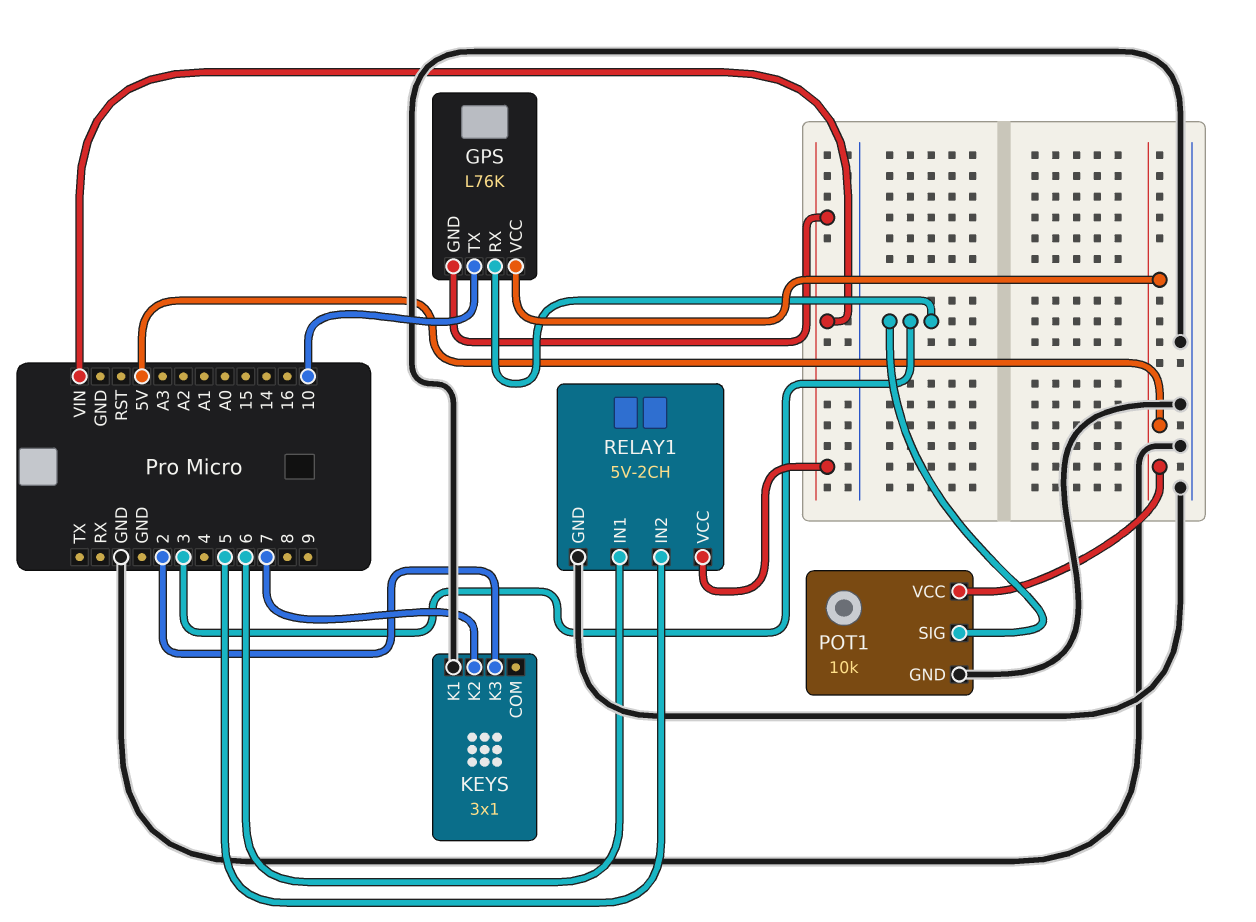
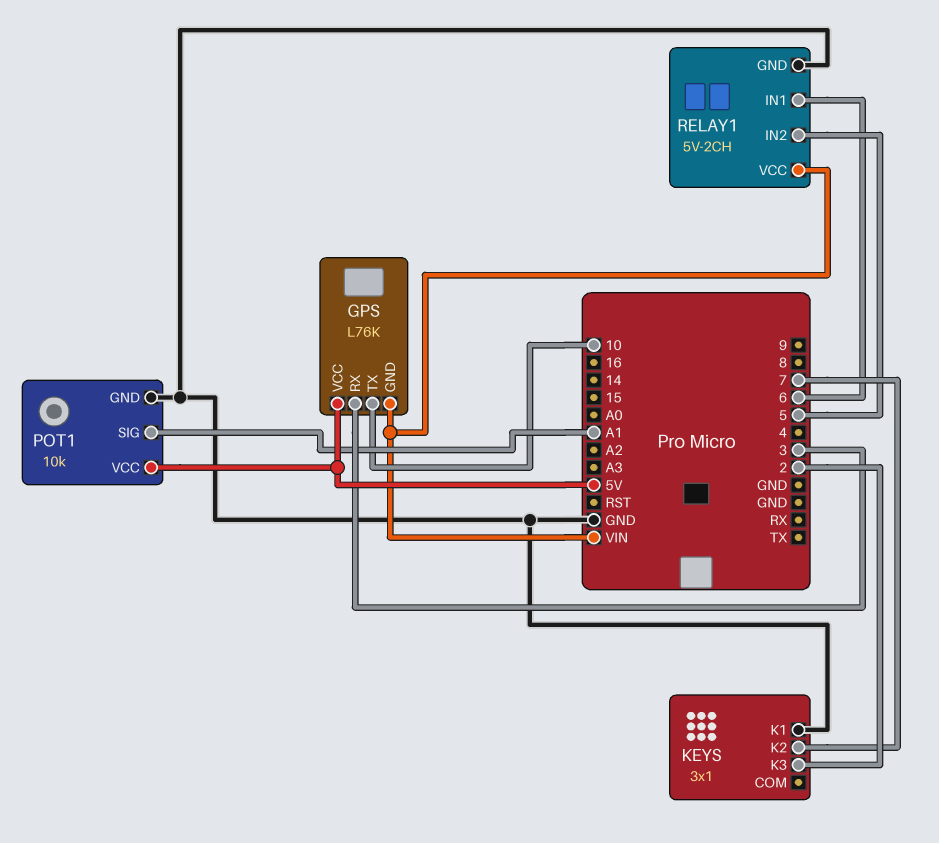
POT1 pin SIG: 3 -> A1

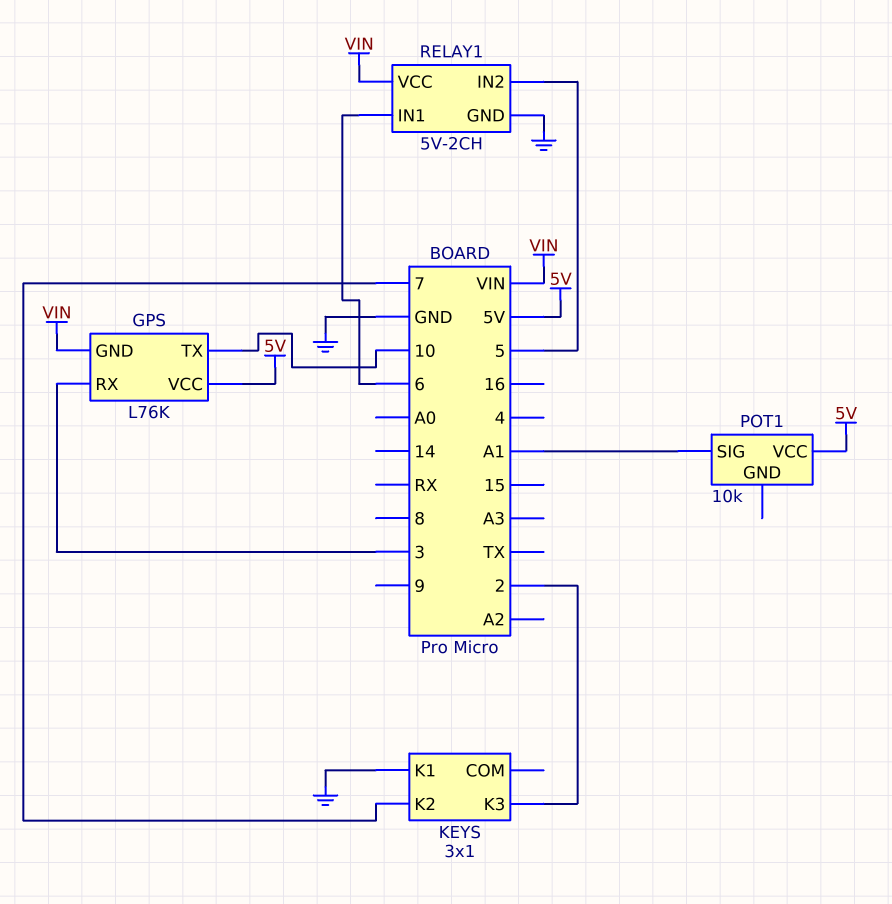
POT1 pin GND: GND -> none

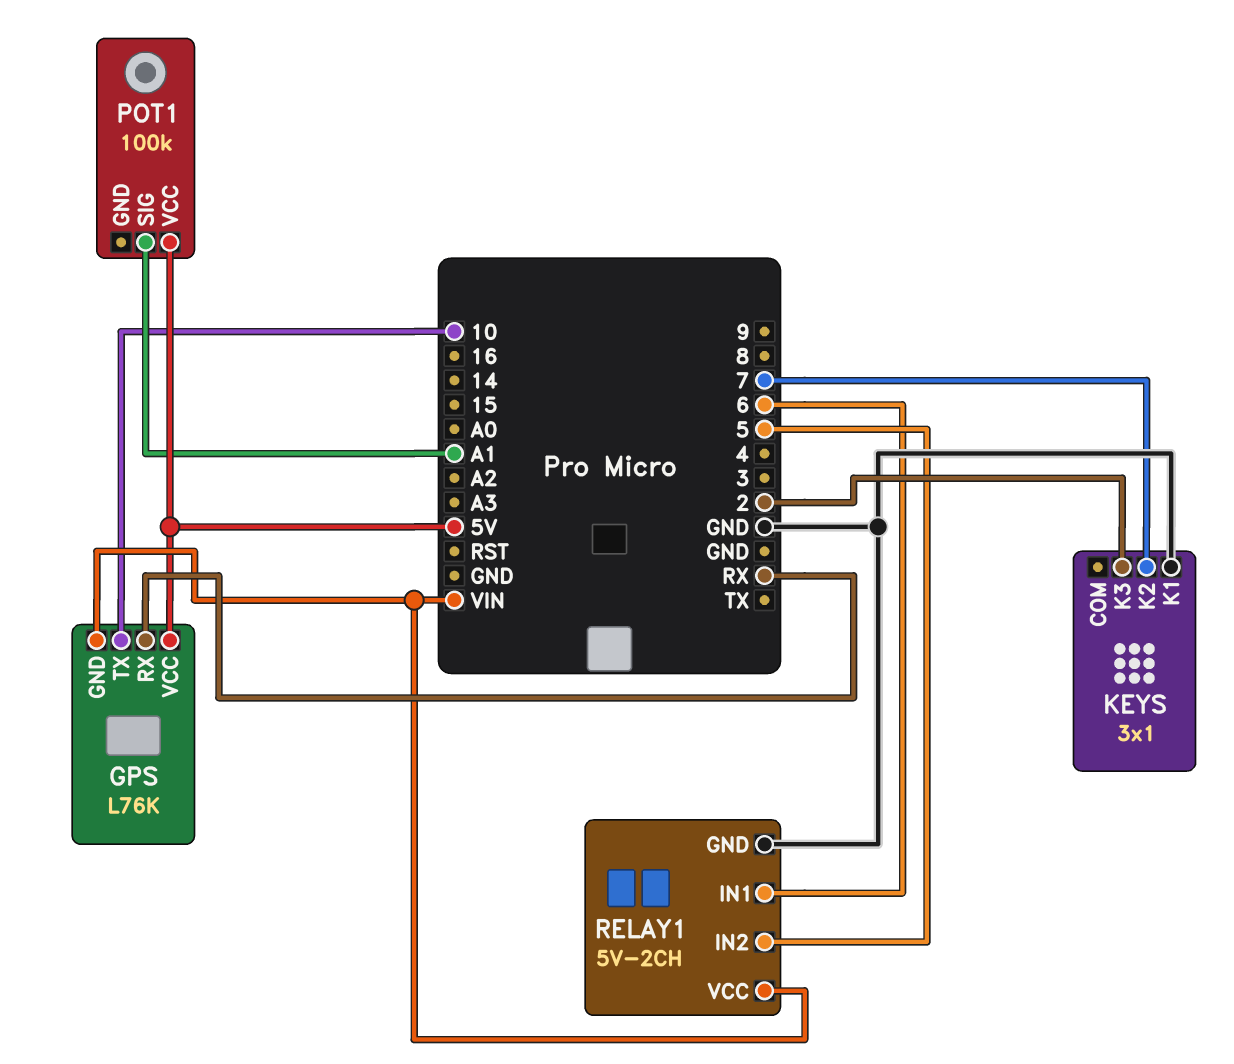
GPS pin RX: 3 -> RX
POT1: 10k -> 100k

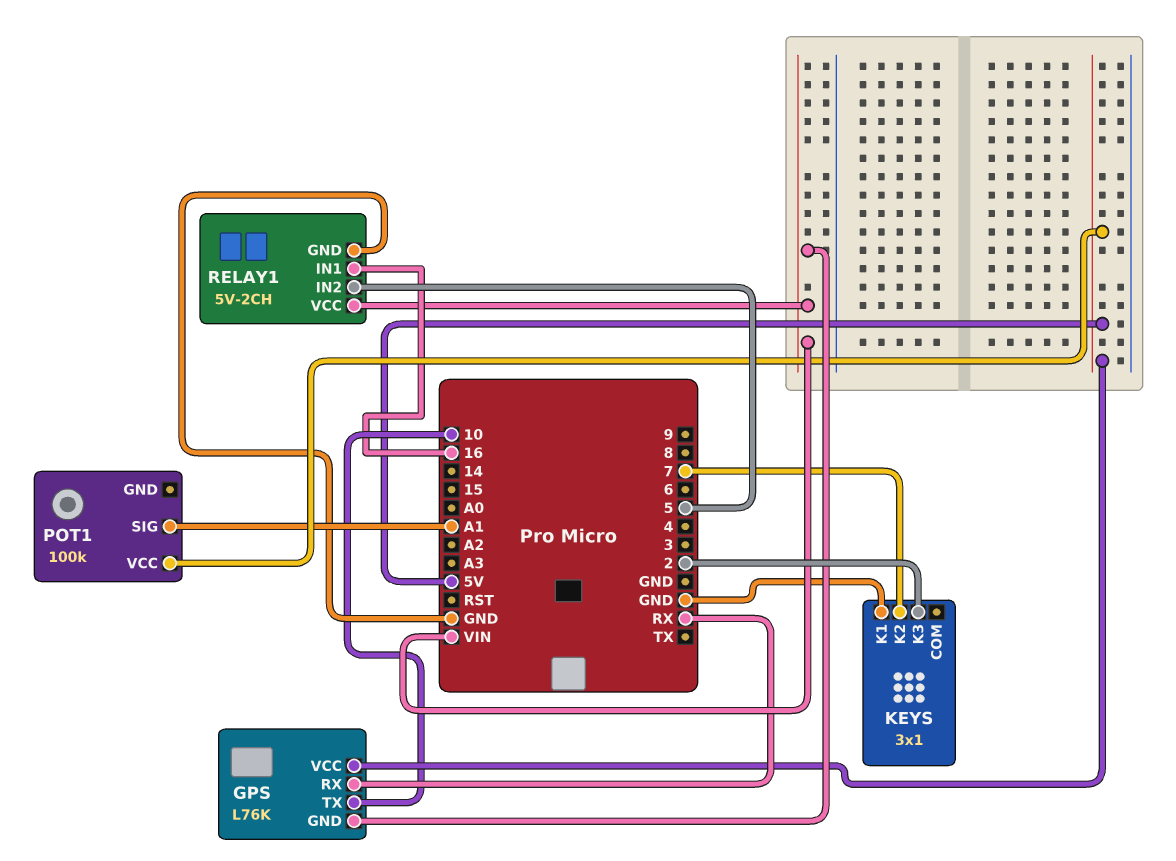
RELAY1 pin IN1: 6 -> 16

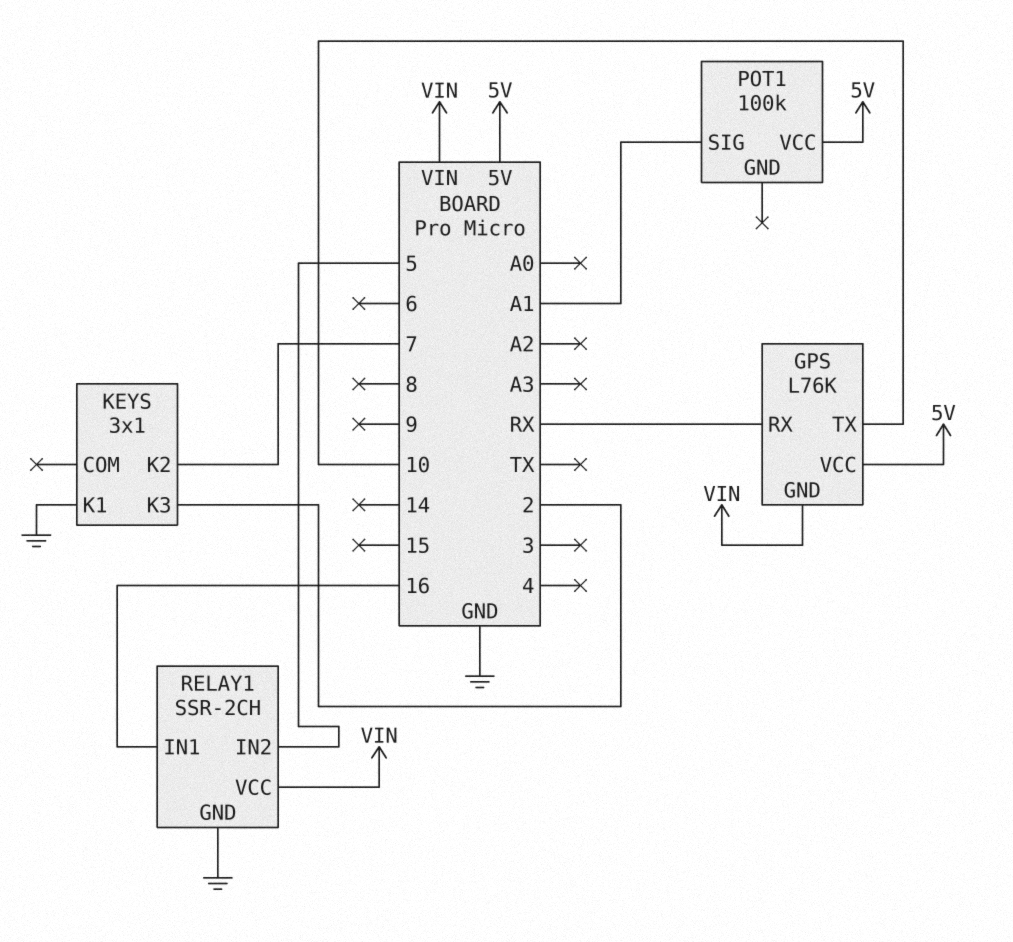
RELAY1: 5V-2CH -> SSR-2CH

